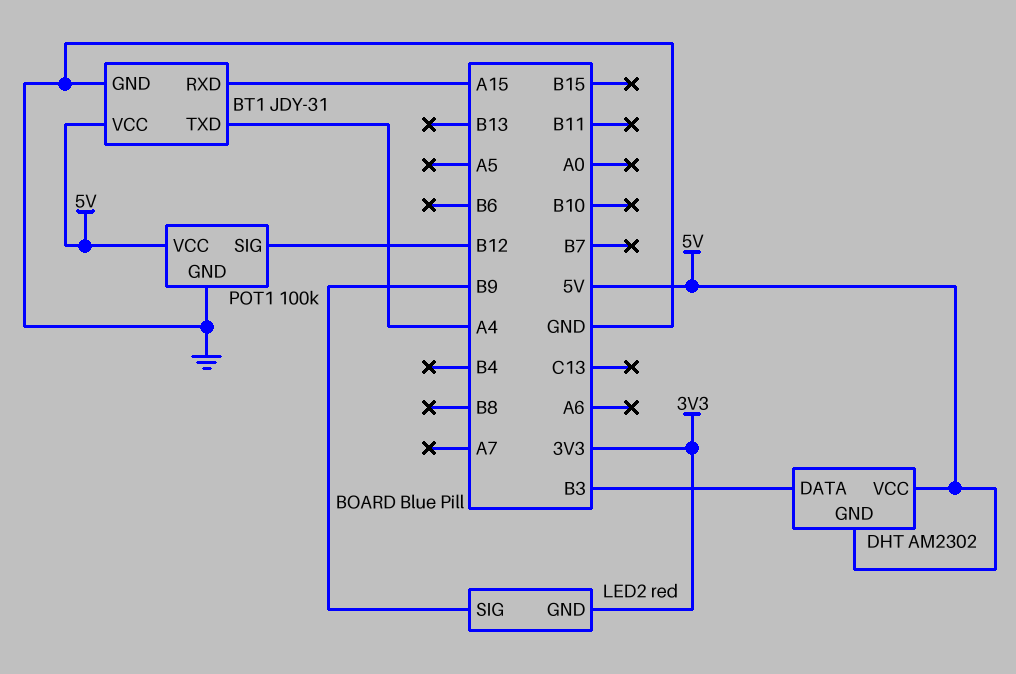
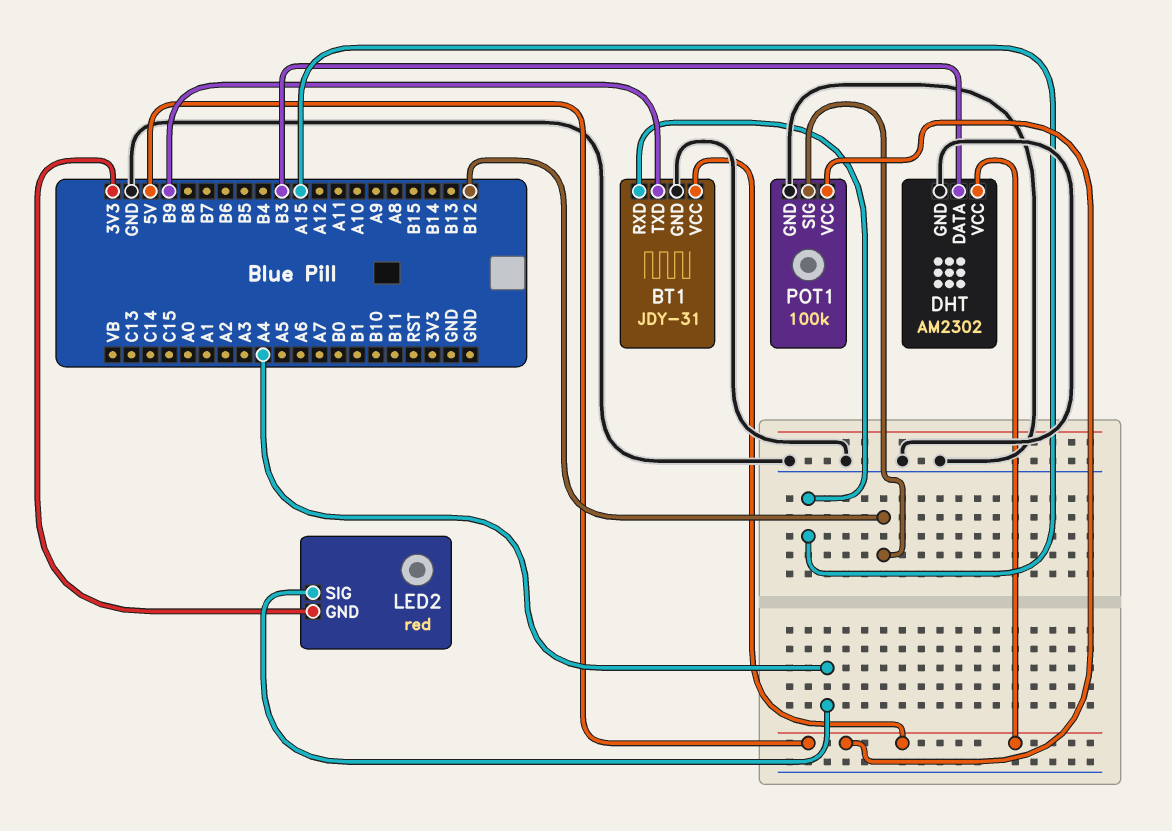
BT1 pin TXD: A4 -> B9
DHT pin GND: 5V -> GND
LED2 pin SIG: B9 -> A4

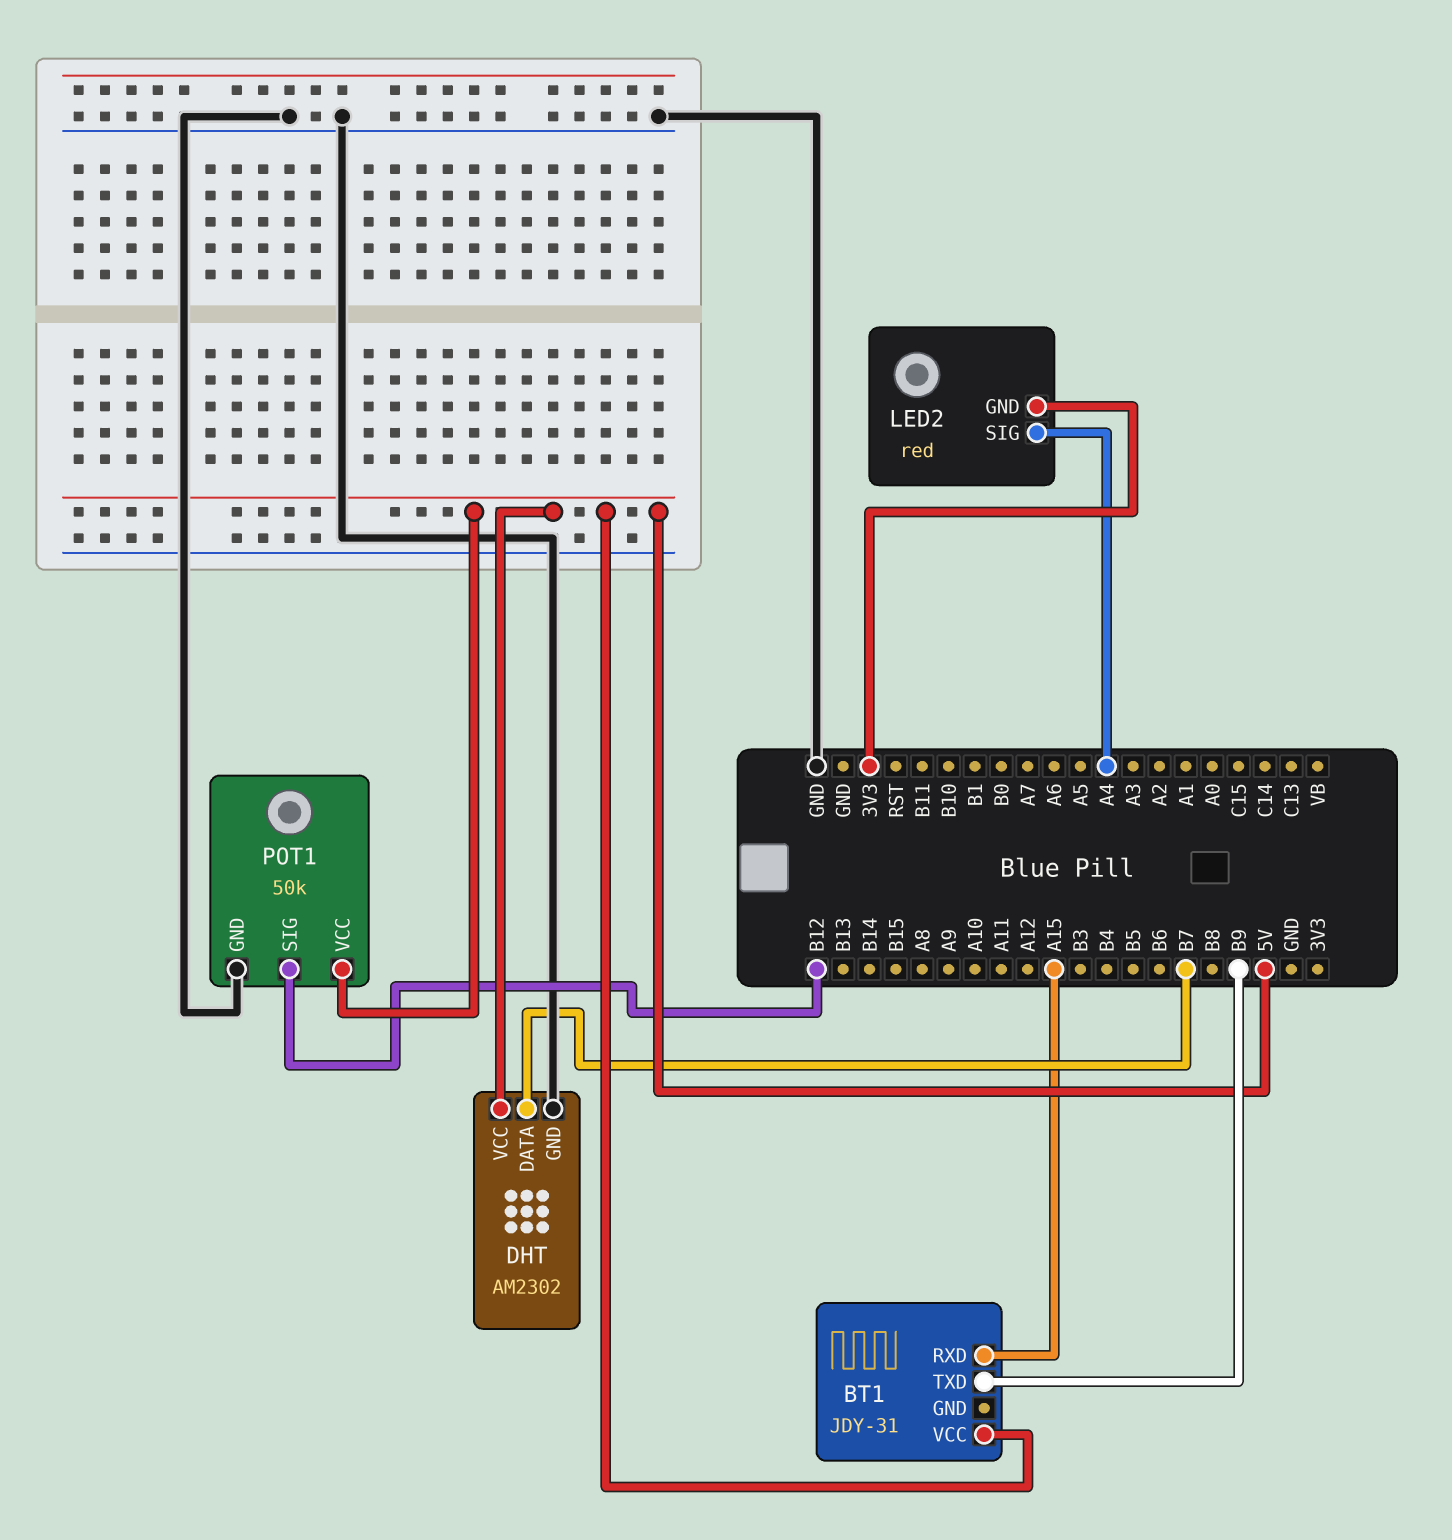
BT1 pin GND: GND -> none
DHT pin DATA: B3 -> B7
POT1: 100k -> 50k

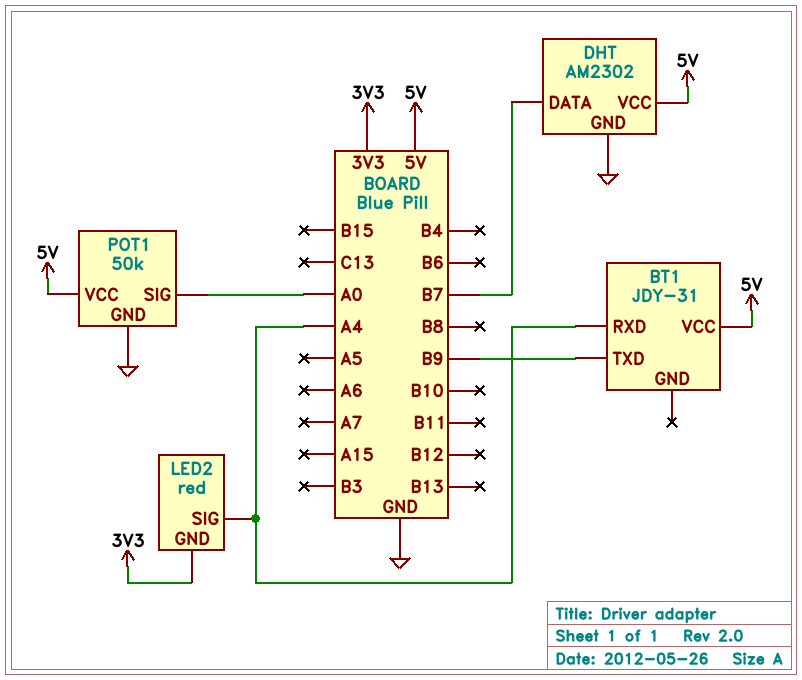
BT1 pin RXD: A15 -> A4
POT1 pin SIG: B12 -> A0

